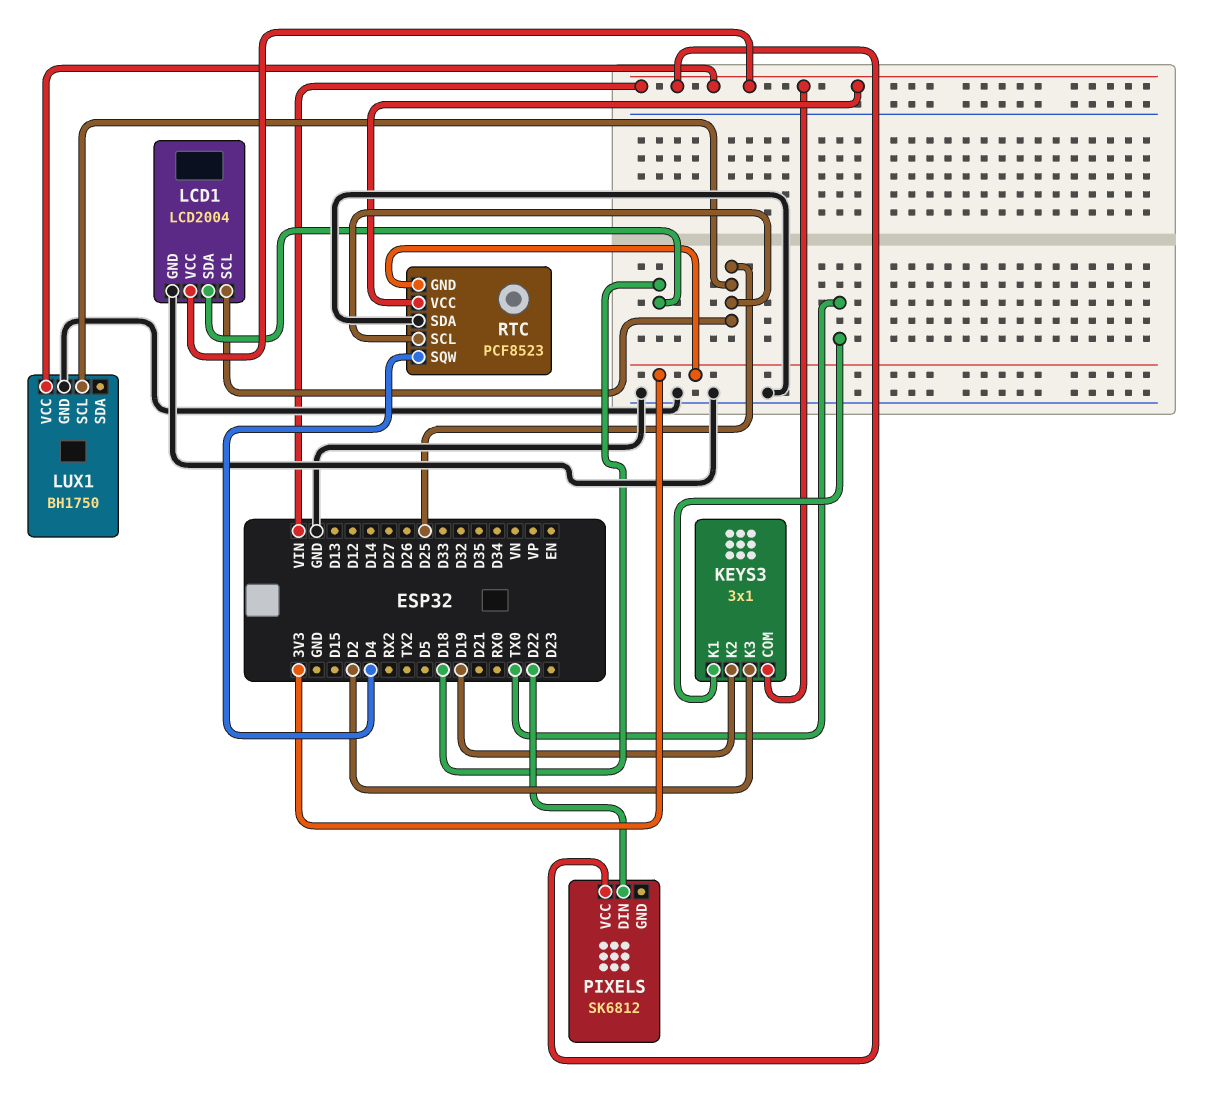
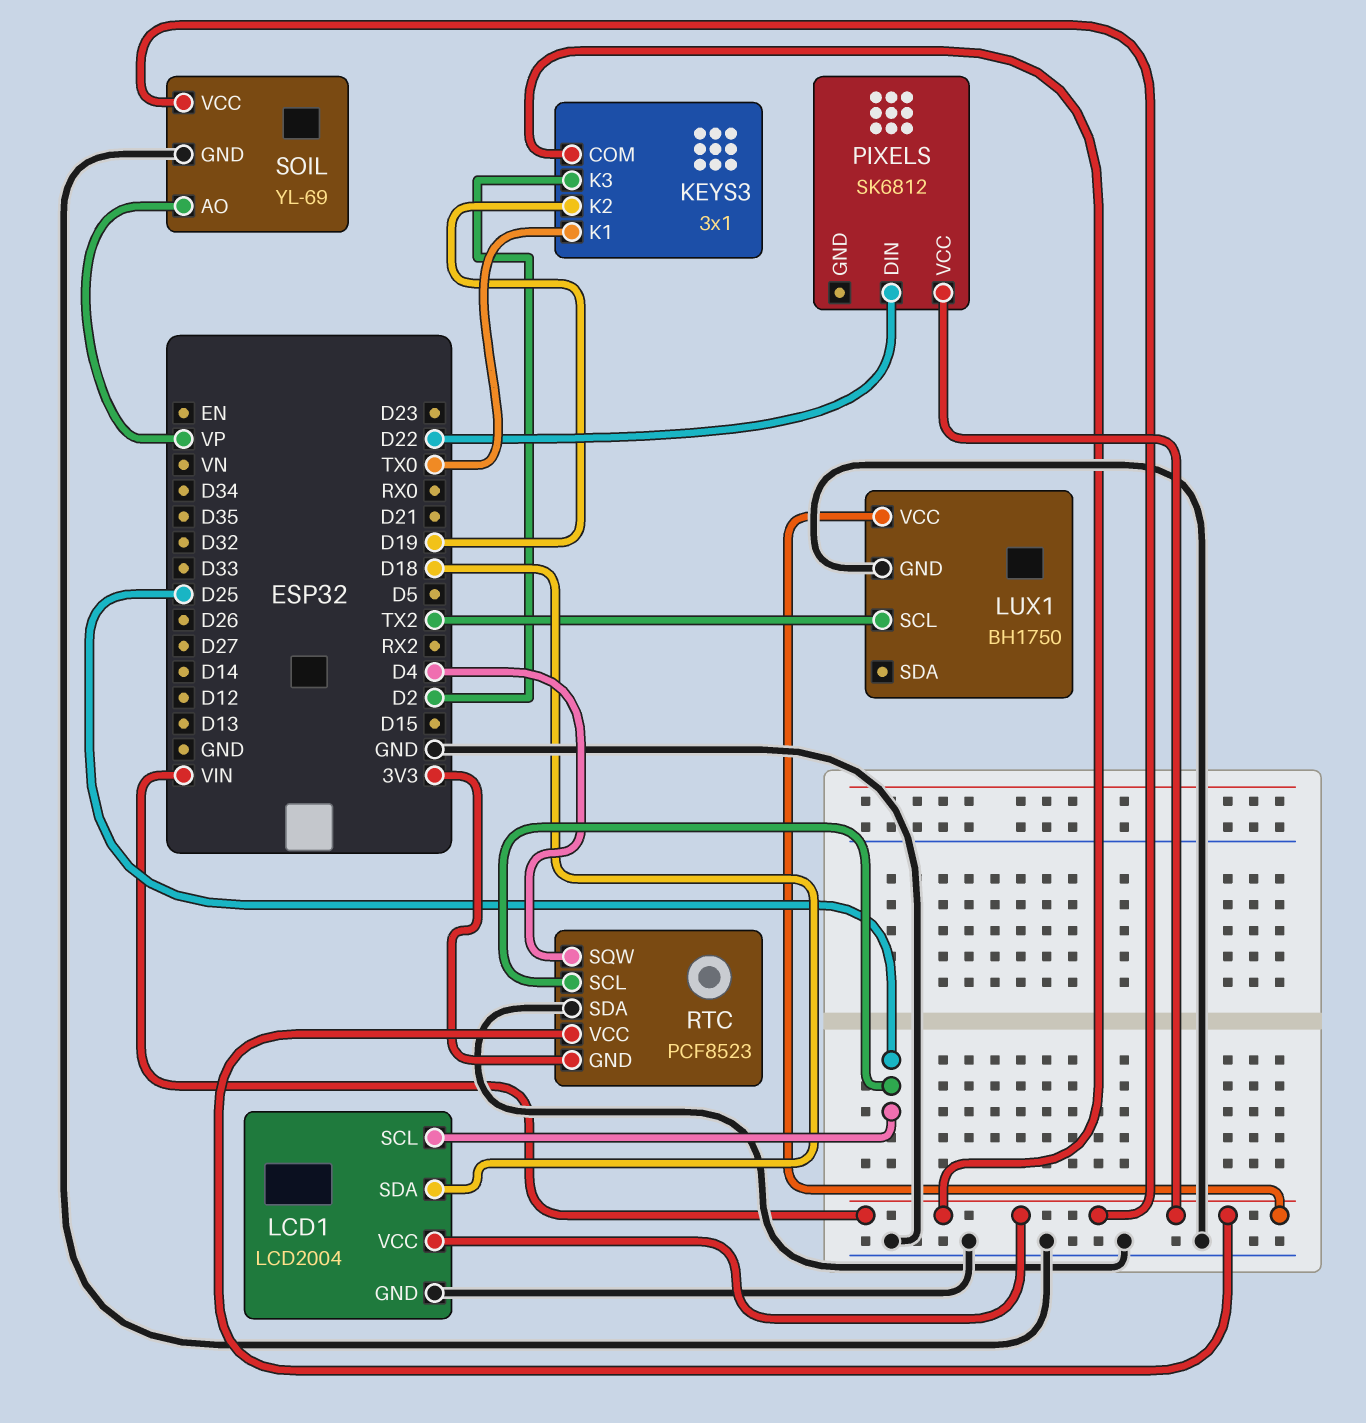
LUX1 pin SCL: D25 -> TX2
SOIL: none -> YL-69
SOIL pin AO: none -> VP
SOIL pin GND: none -> GND
SOIL pin VCC: none -> VIN

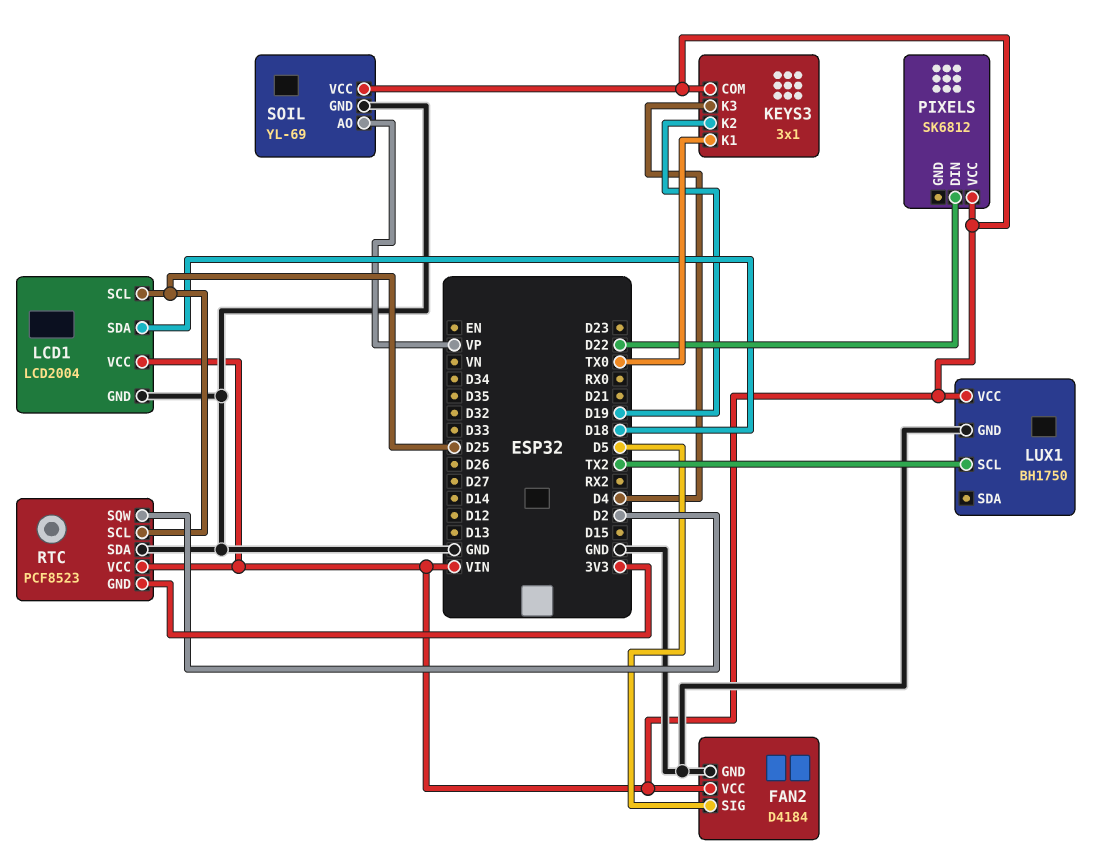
FAN2: none -> D4184
FAN2 pin GND: none -> GND
FAN2 pin SIG: none -> D5
FAN2 pin VCC: none -> VIN
KEYS3 pin K3: D2 -> D4
RTC pin SQW: D4 -> D2

